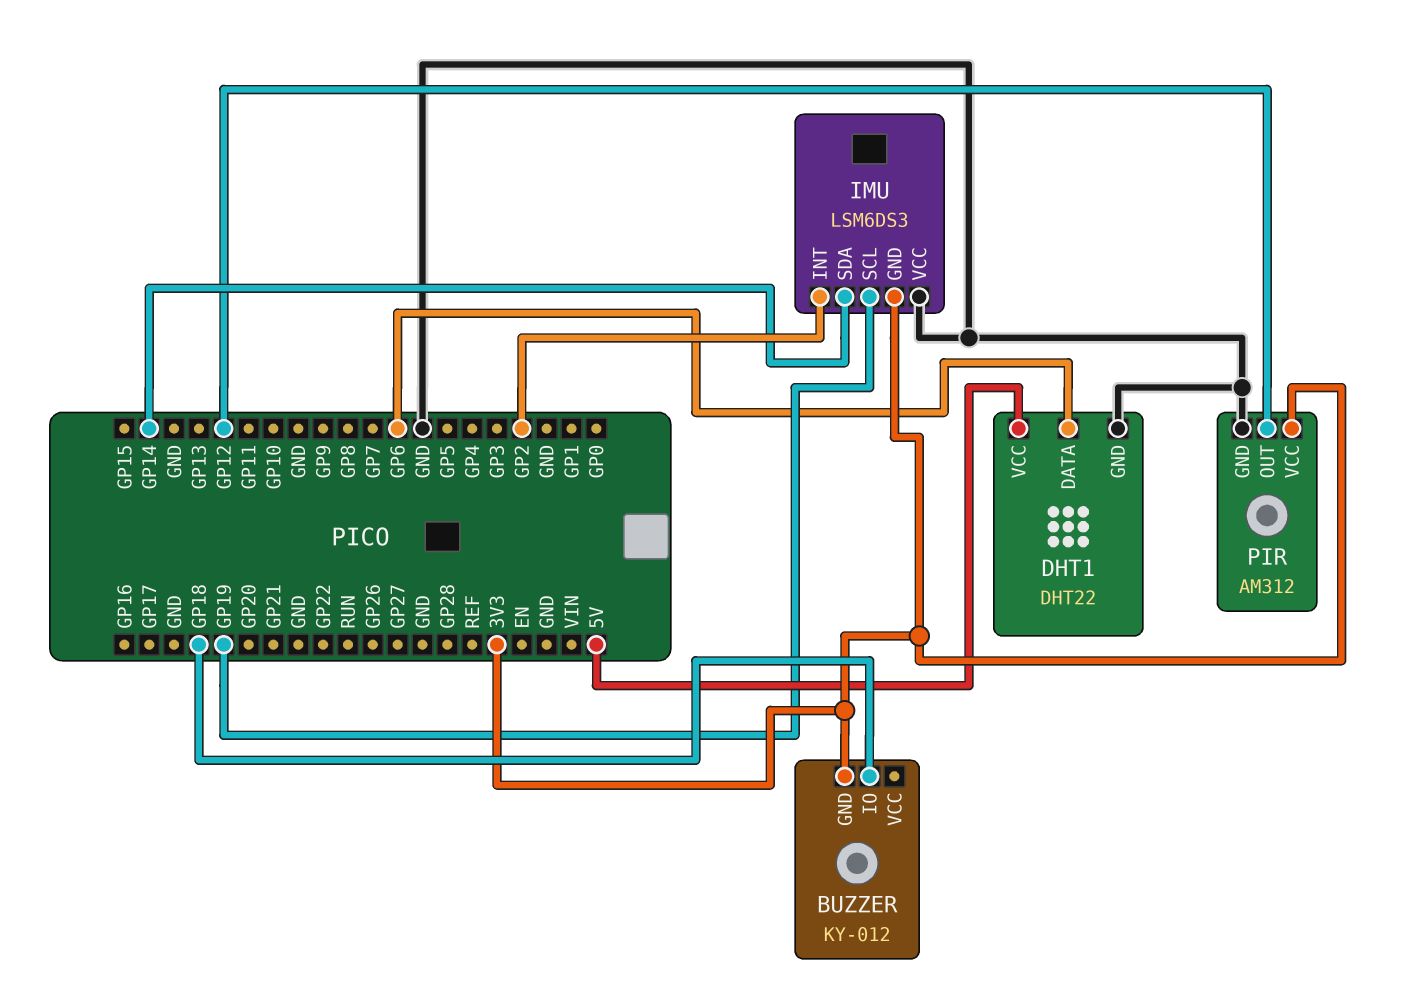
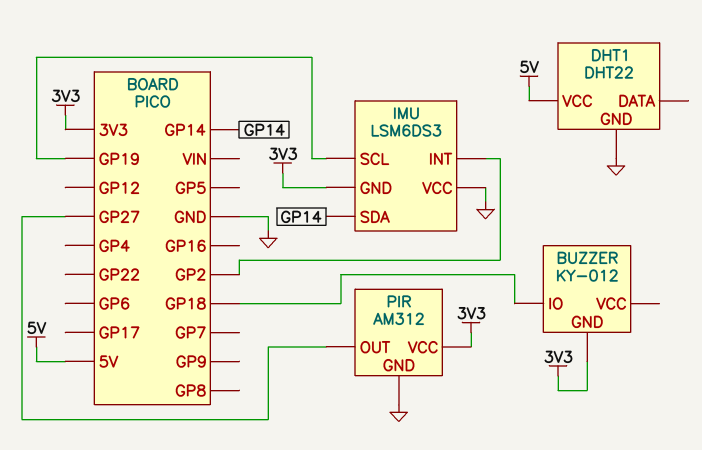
DHT1 pin DATA: GP6 -> none
PIR pin OUT: GP12 -> GP27

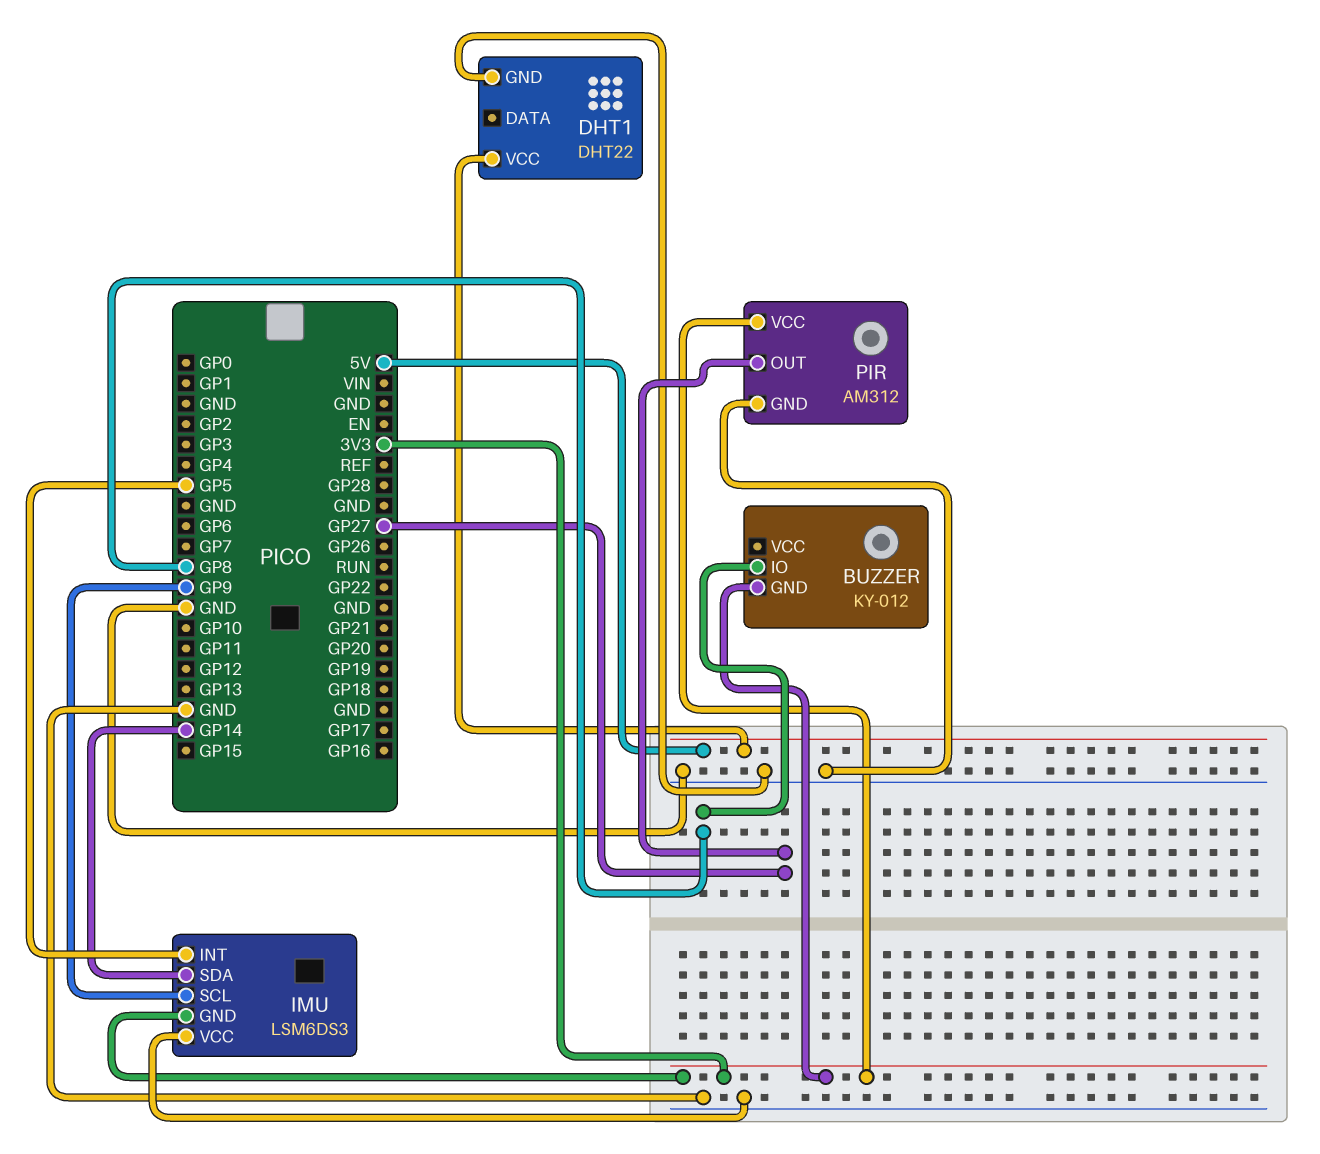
BUZZER pin IO: GP18 -> GP8
IMU pin INT: GP2 -> GP5
IMU pin SCL: GP19 -> GP9

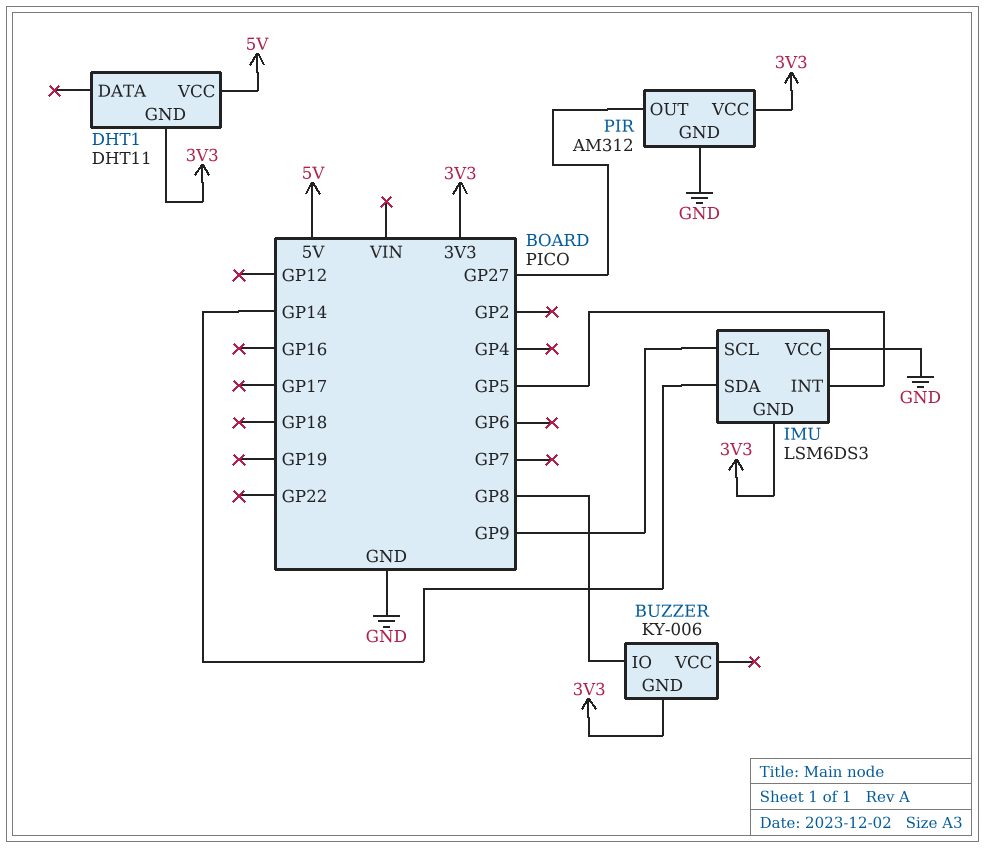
BUZZER: KY-012 -> KY-006
DHT1: DHT22 -> DHT11
DHT1 pin GND: GND -> 3V3

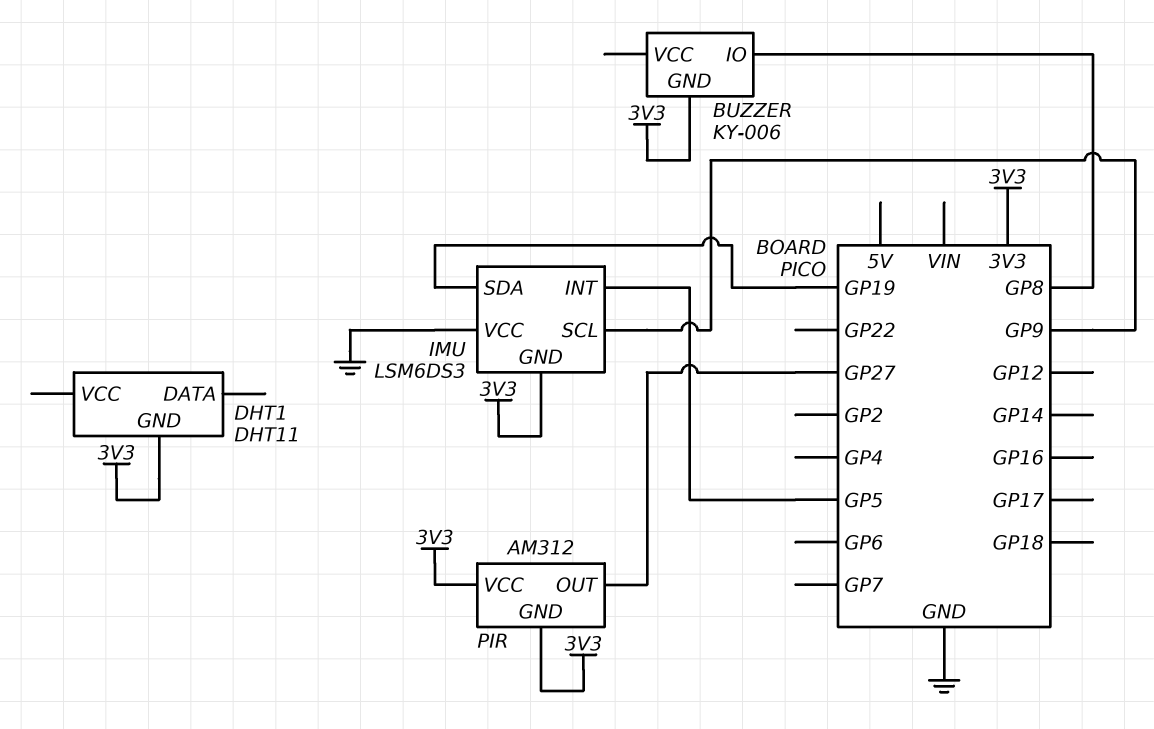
DHT1 pin VCC: 5V -> none
IMU pin SDA: GP14 -> GP19
PIR pin GND: GND -> 3V3

